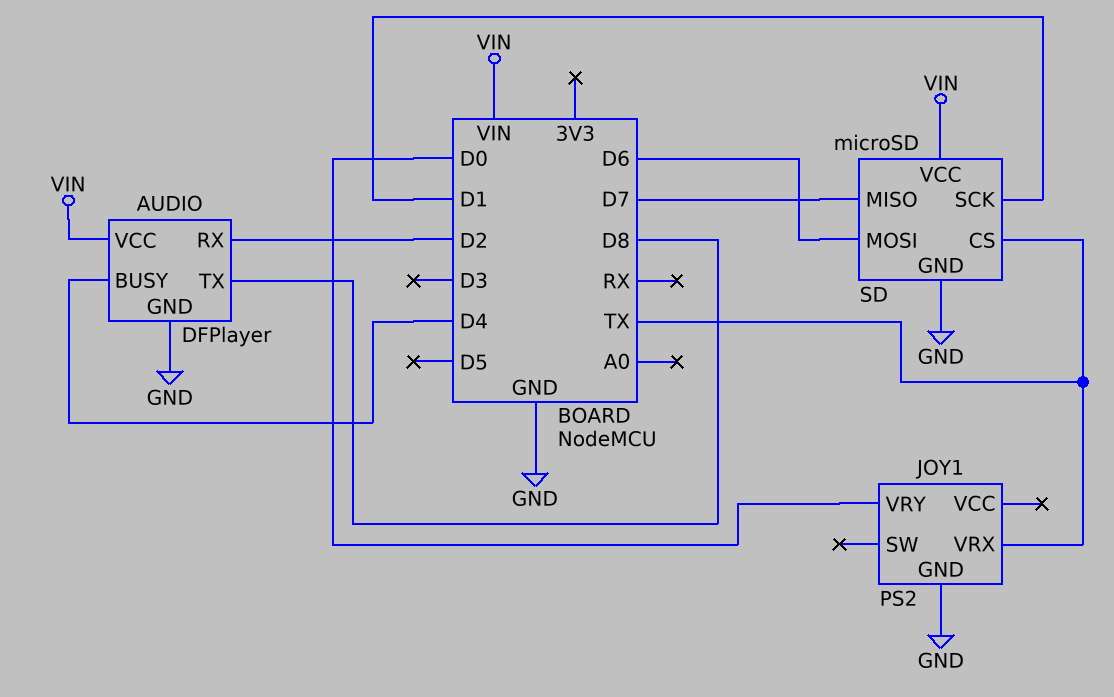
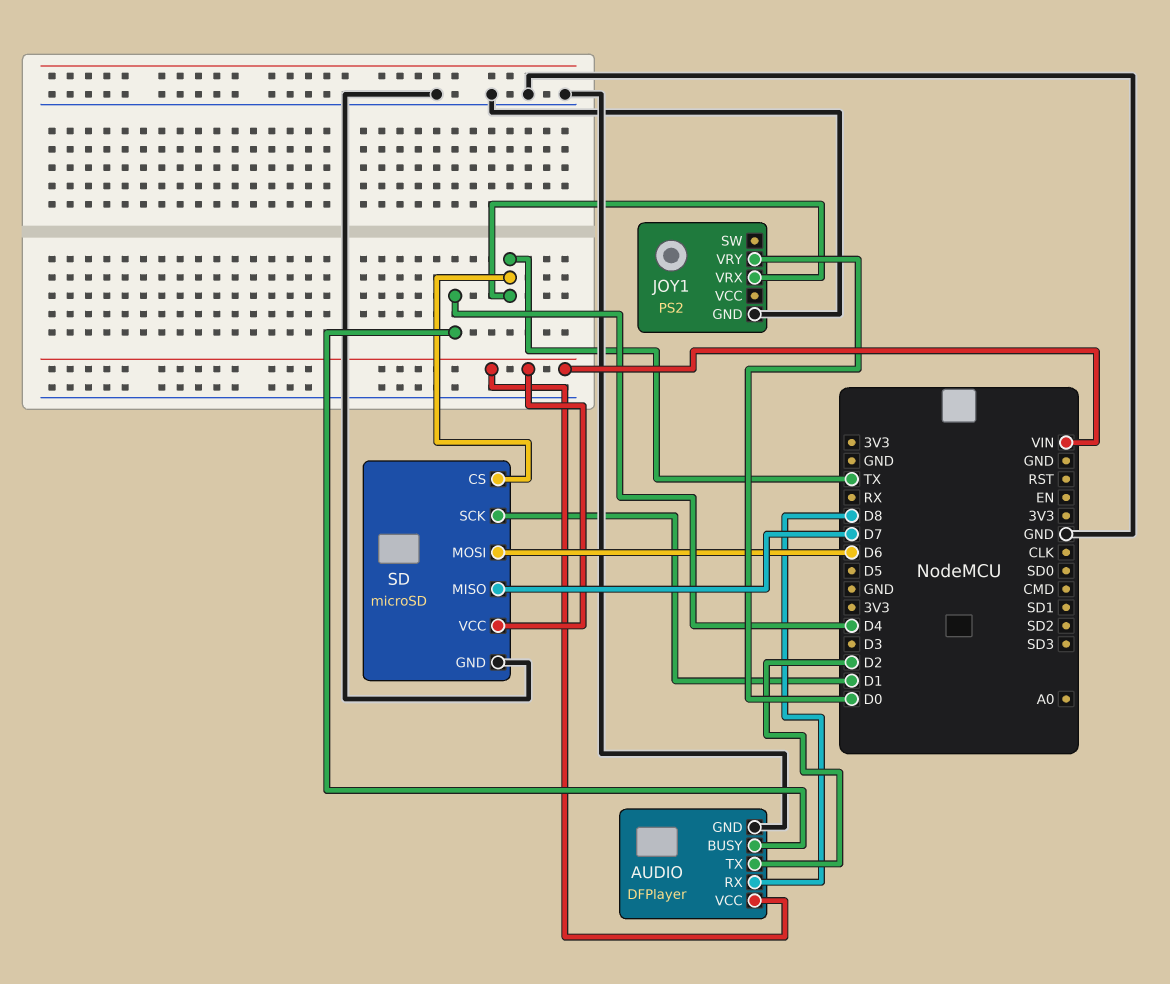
AUDIO pin RX: D2 -> D8
AUDIO pin TX: D8 -> D2

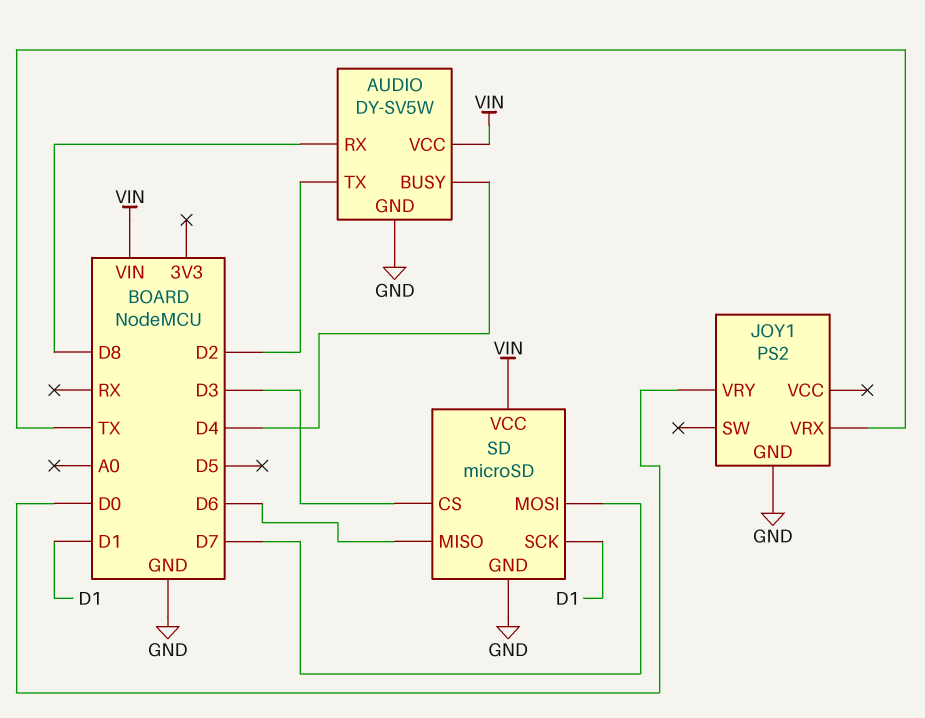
AUDIO: DFPlayer -> DY-SV5W
SD pin CS: TX -> D3
SD pin MISO: D7 -> D6
SD pin MOSI: D6 -> D7

